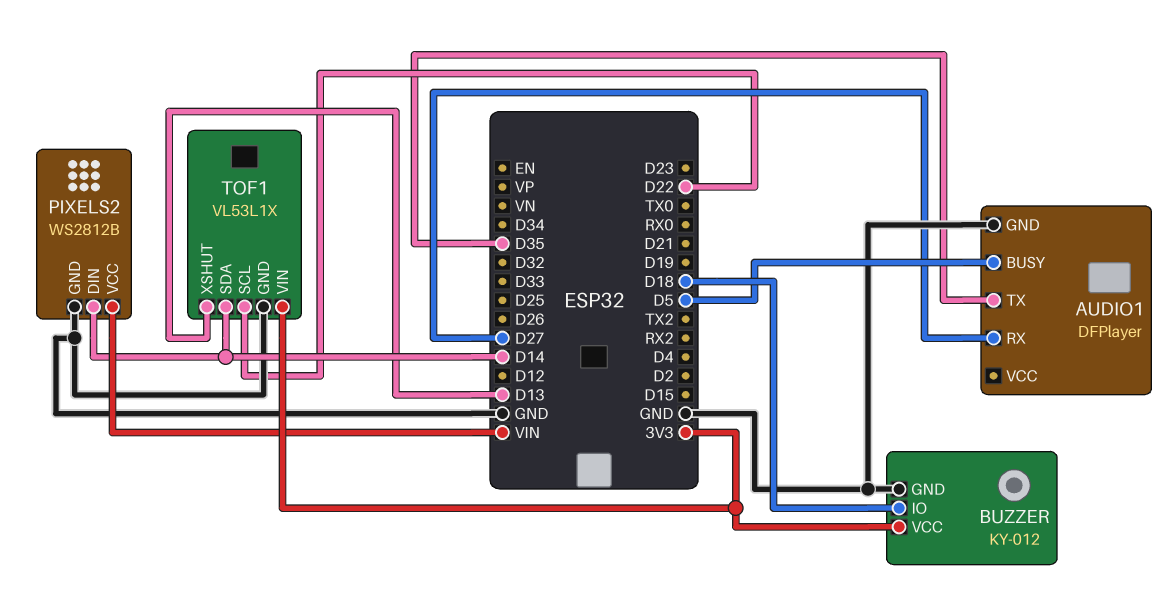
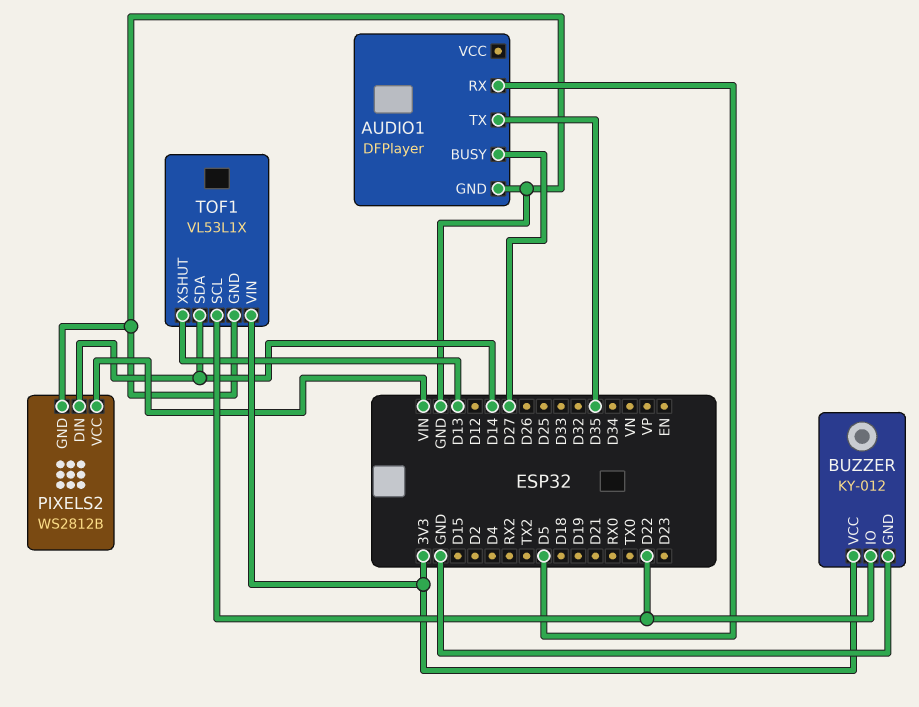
AUDIO1 pin BUSY: D5 -> D27
AUDIO1 pin RX: D27 -> D5
BUZZER pin IO: D18 -> D22

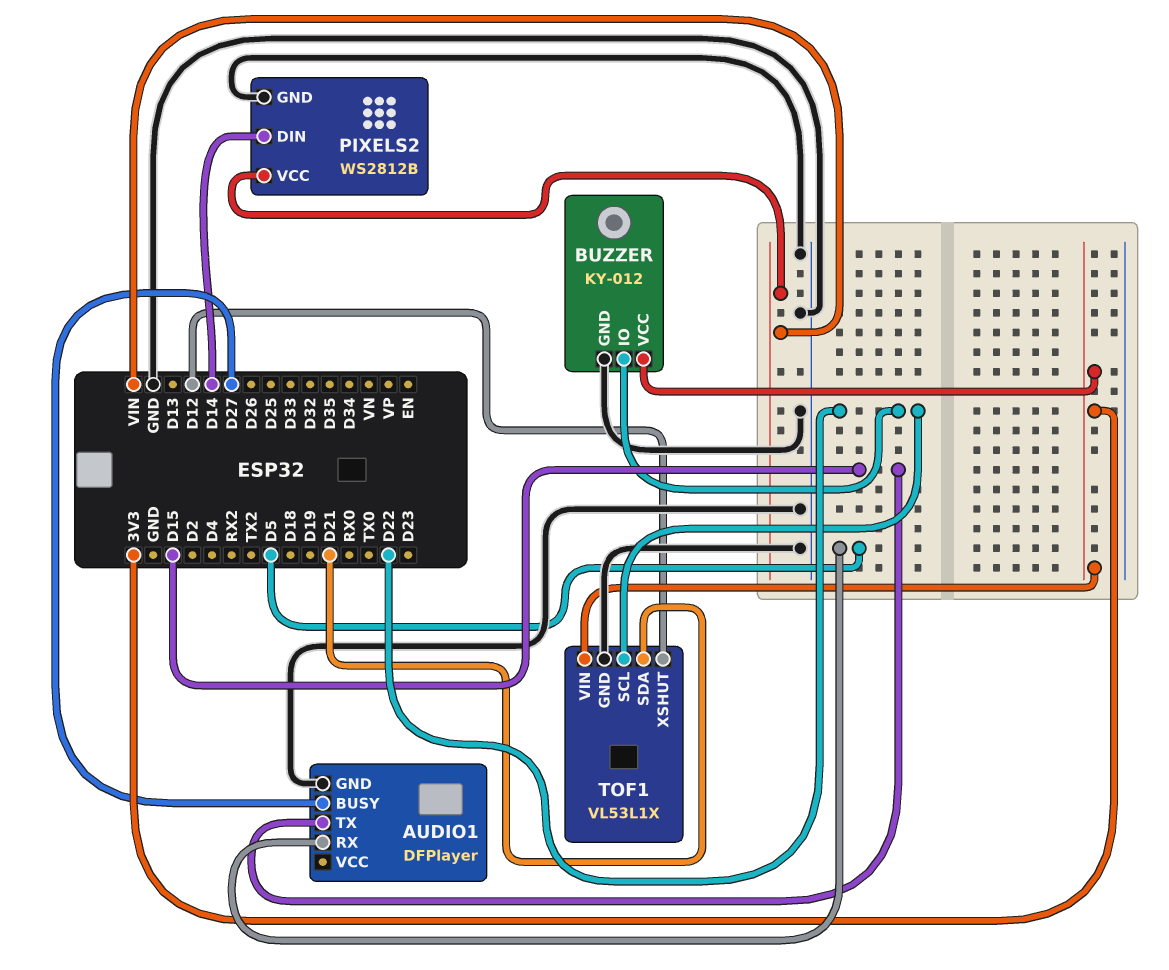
AUDIO1 pin TX: D35 -> D15
TOF1 pin SDA: D14 -> D21
TOF1 pin XSHUT: D13 -> D12

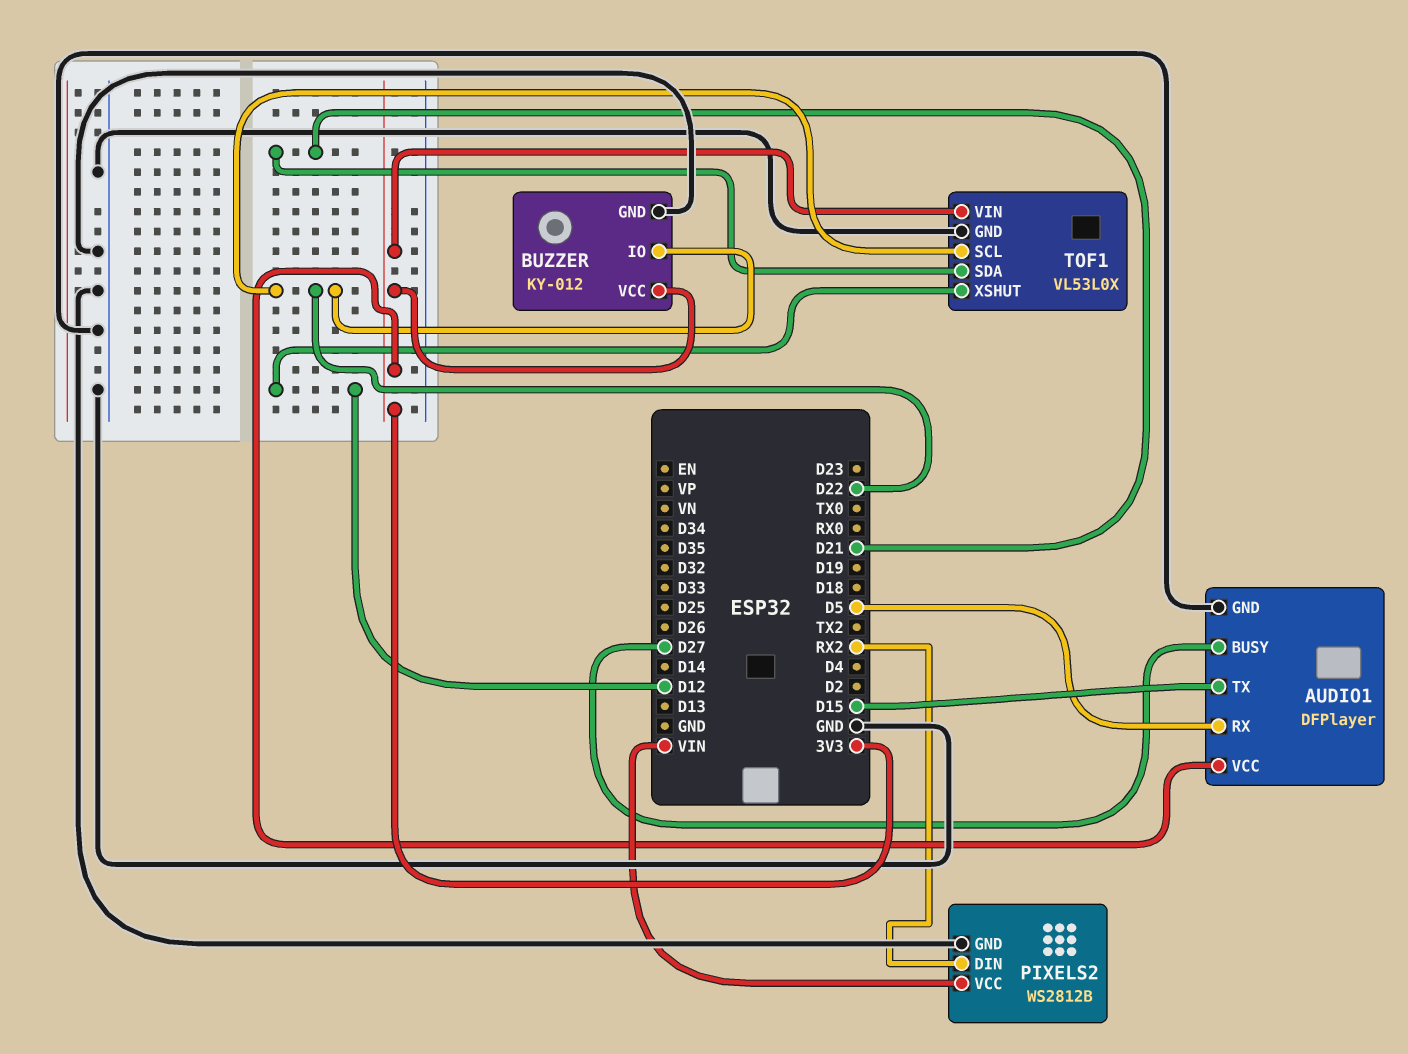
AUDIO1 pin VCC: none -> 3V3
PIXELS2 pin DIN: D14 -> RX2
TOF1: VL53L1X -> VL53L0X

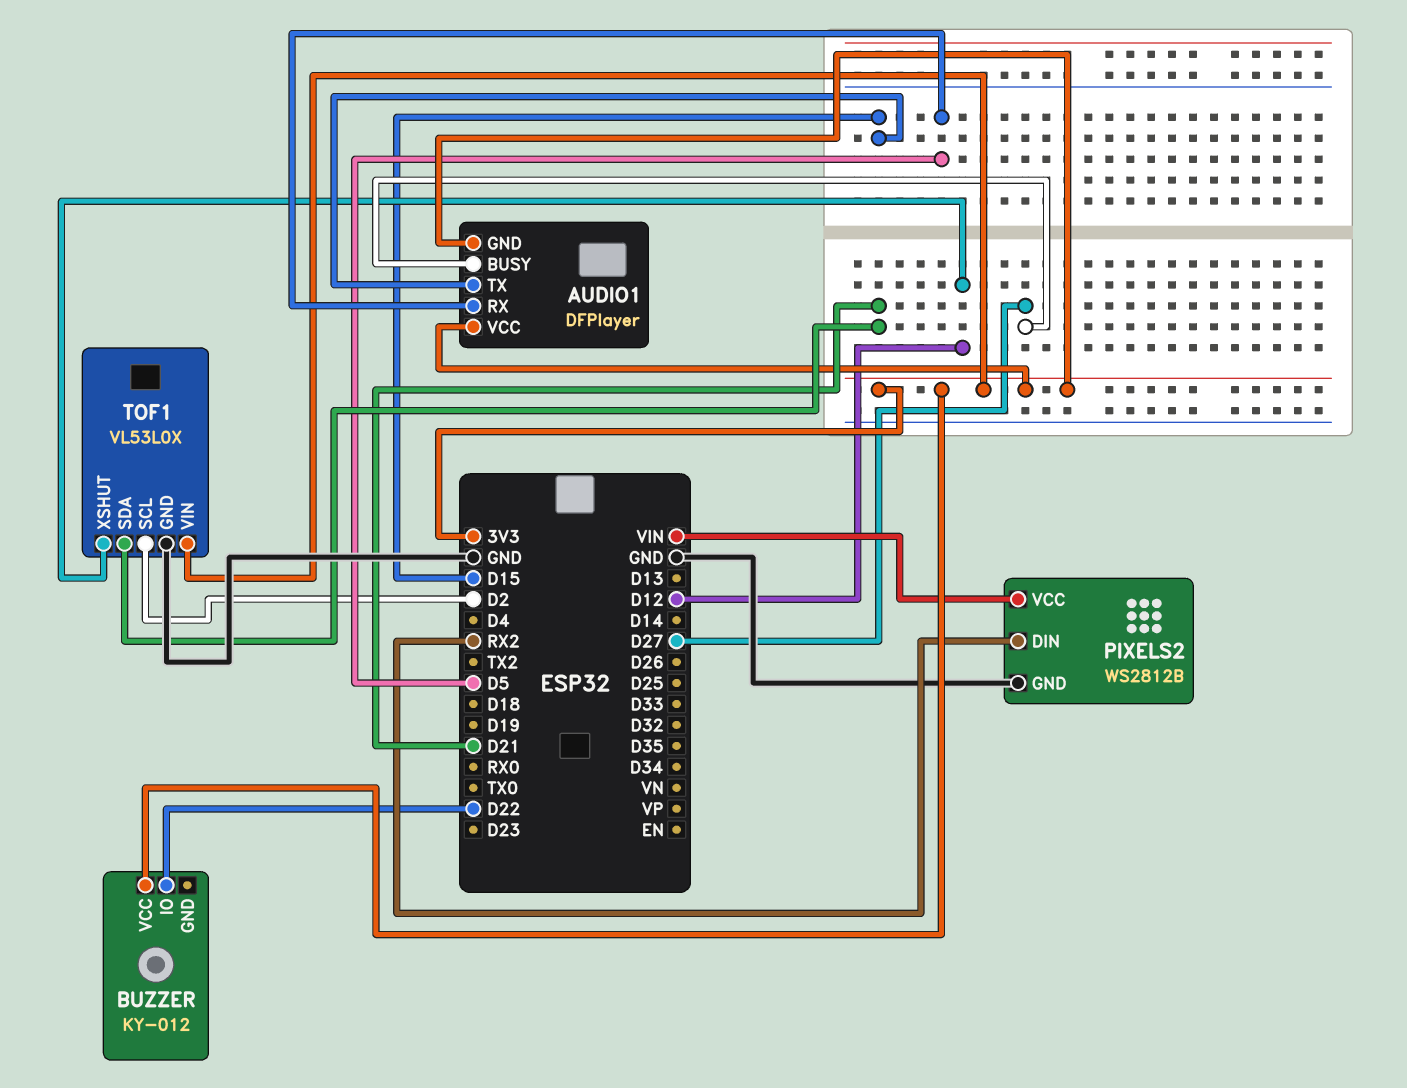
AUDIO1 pin GND: GND -> 3V3
BUZZER pin GND: GND -> none
TOF1 pin SCL: D22 -> D2

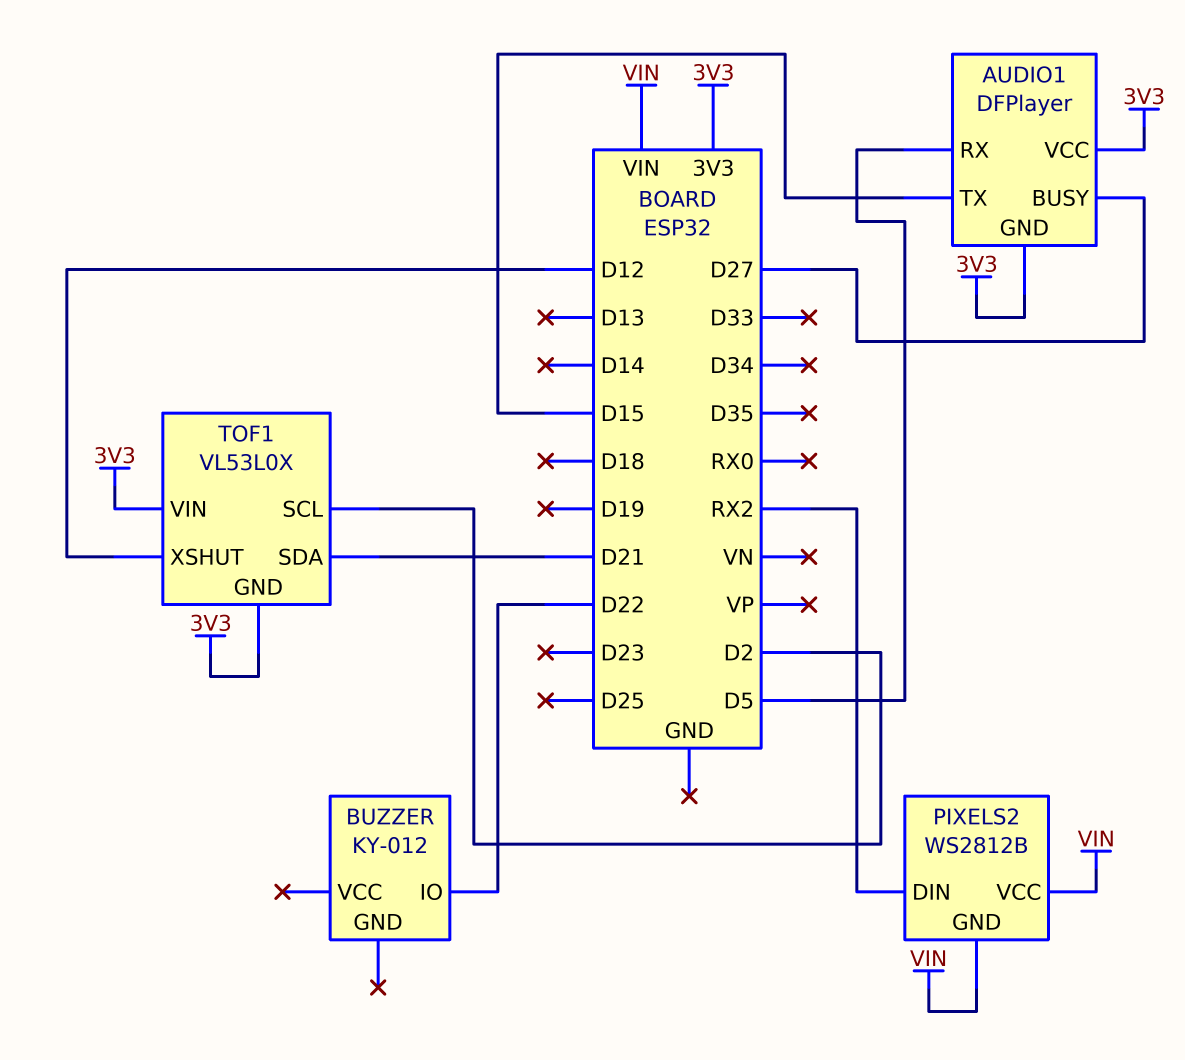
BUZZER pin VCC: 3V3 -> none
PIXELS2 pin GND: GND -> VIN
TOF1 pin GND: GND -> 3V3

